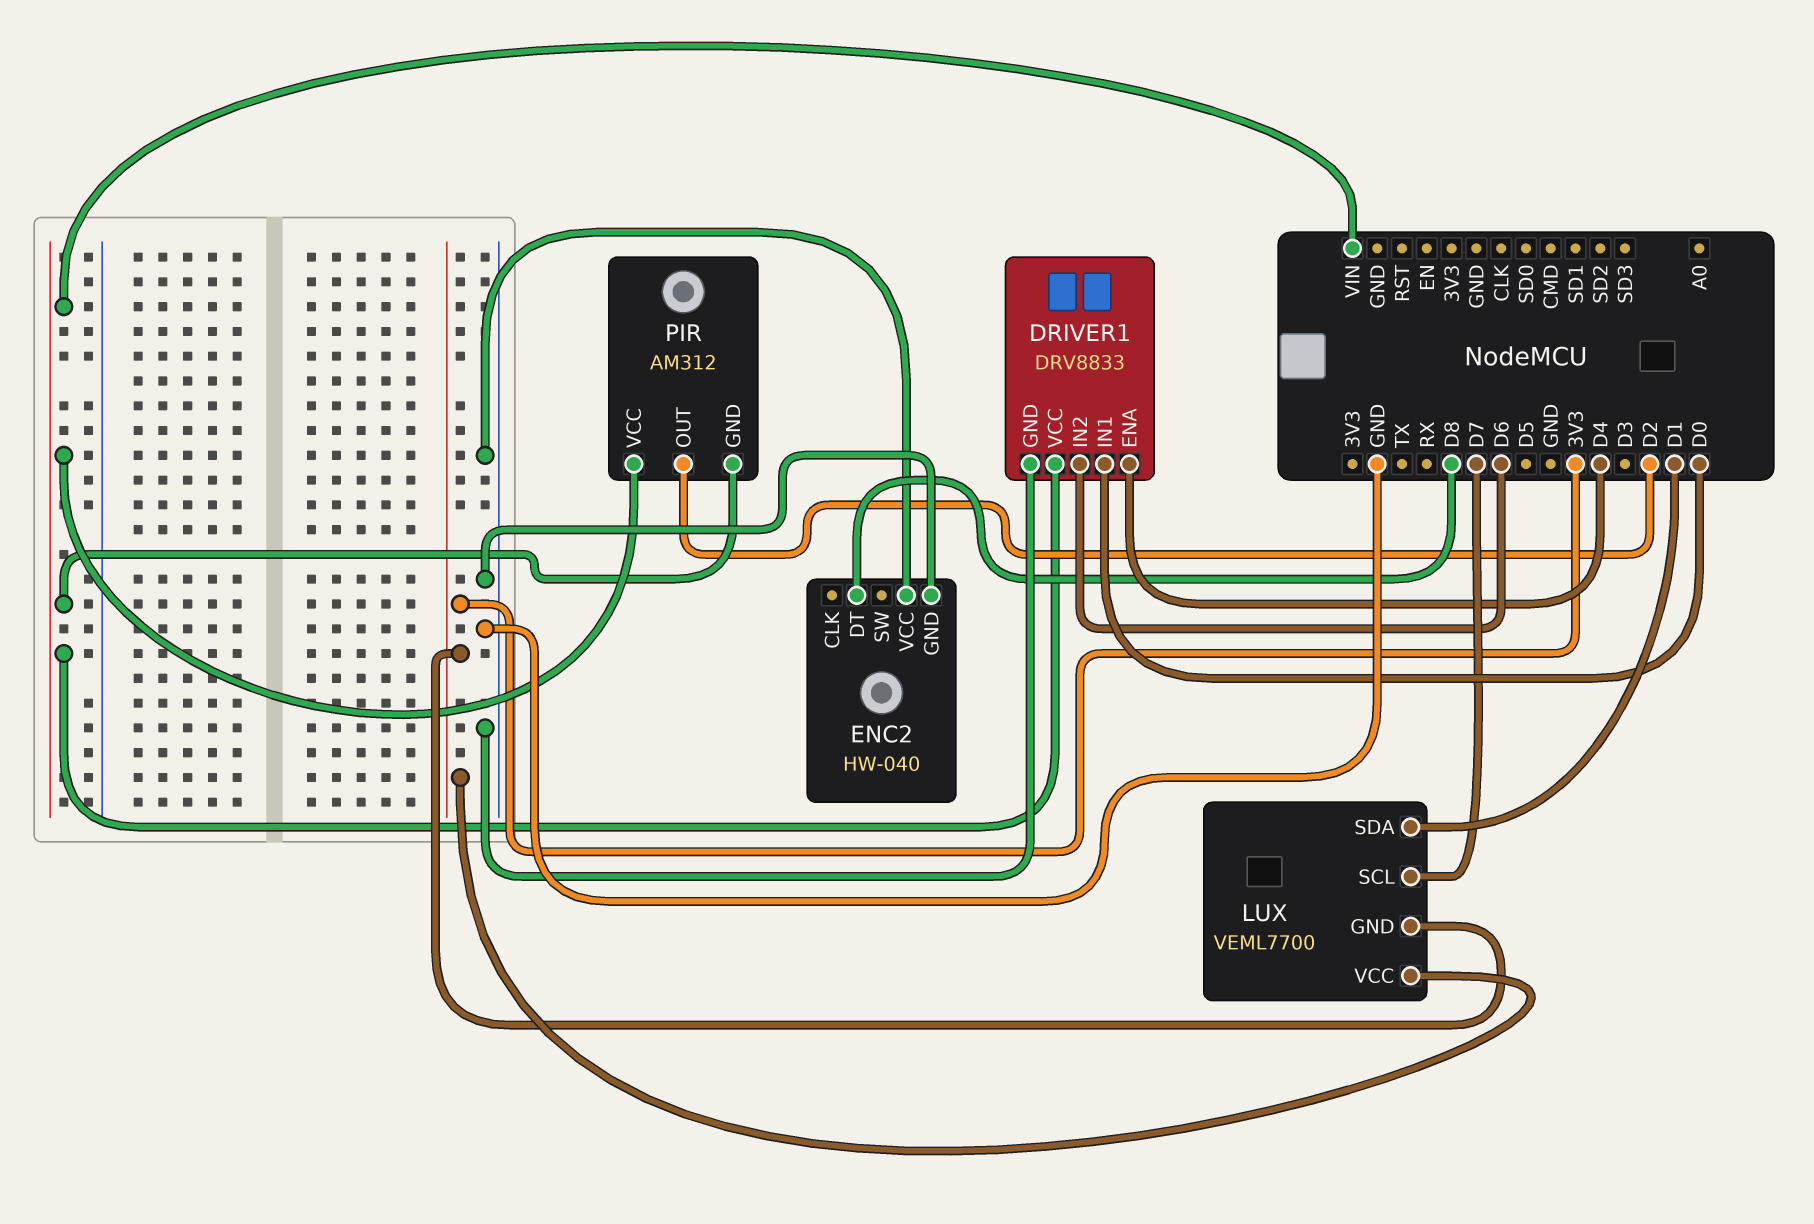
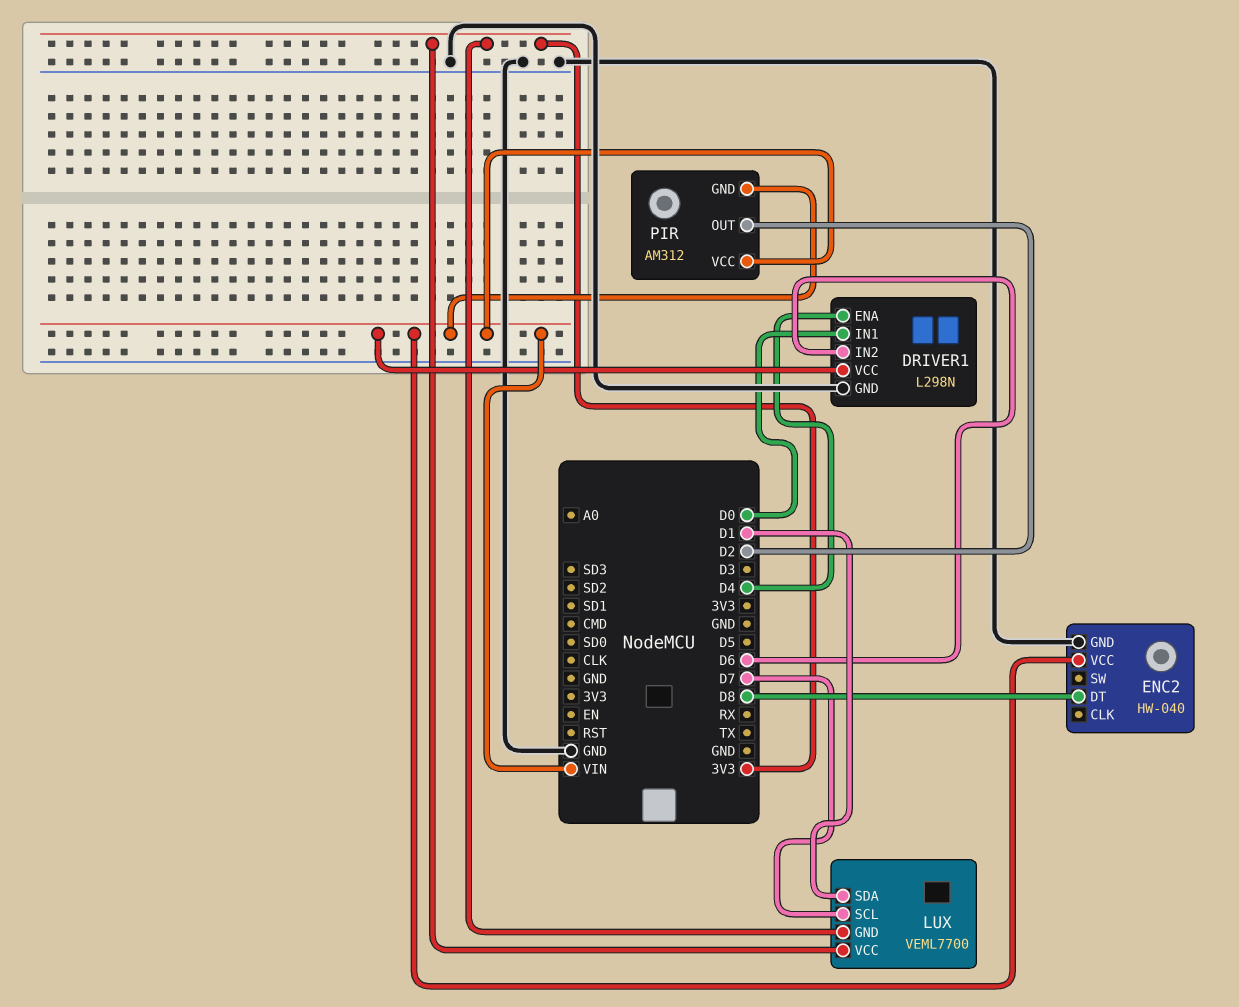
DRIVER1: DRV8833 -> L298N
ENC2 pin VCC: GND -> VIN

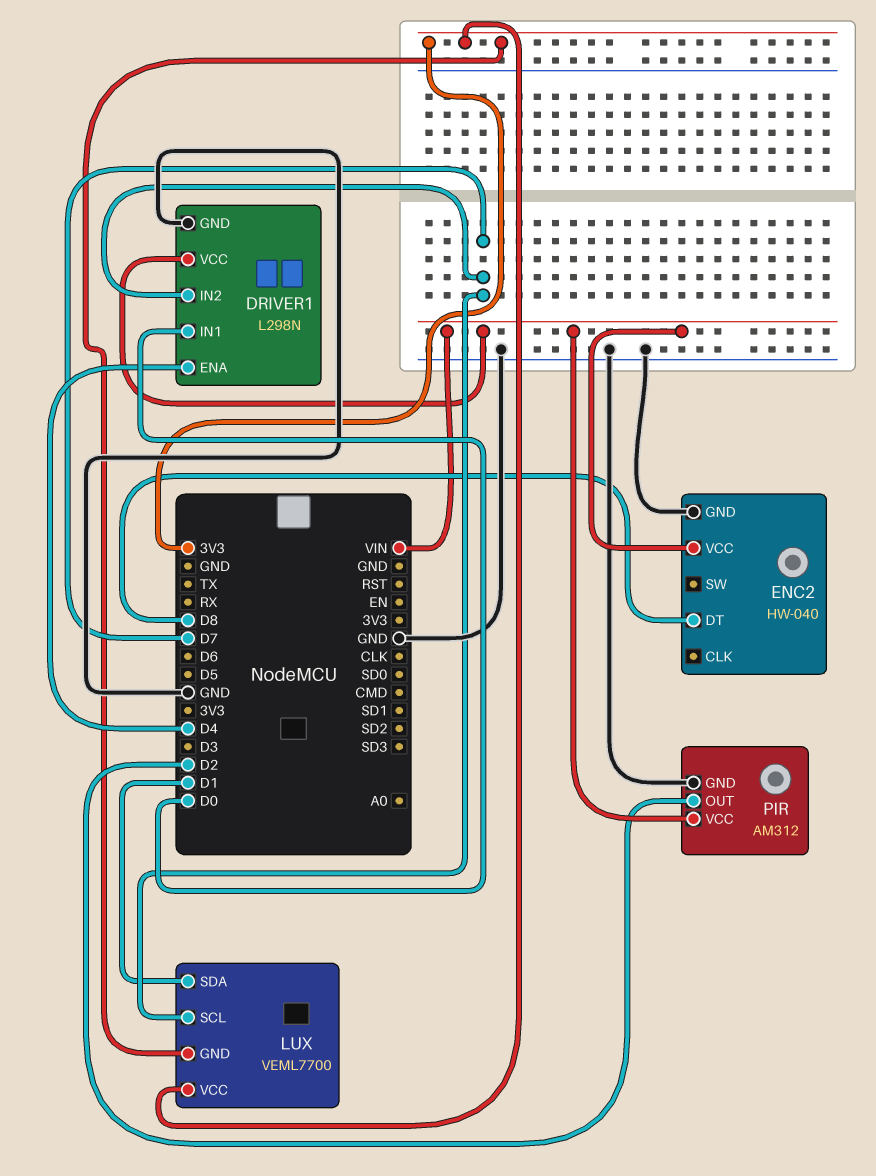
DRIVER1 pin IN2: D6 -> D7
PIR pin GND: VIN -> GND

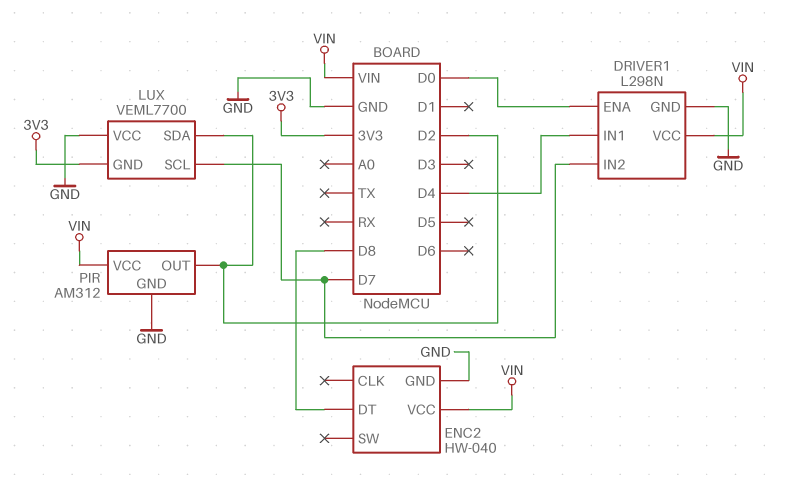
DRIVER1 pin ENA: D4 -> D0
DRIVER1 pin IN1: D0 -> D4
LUX pin SDA: D1 -> D2
LUX pin VCC: 3V3 -> GND

